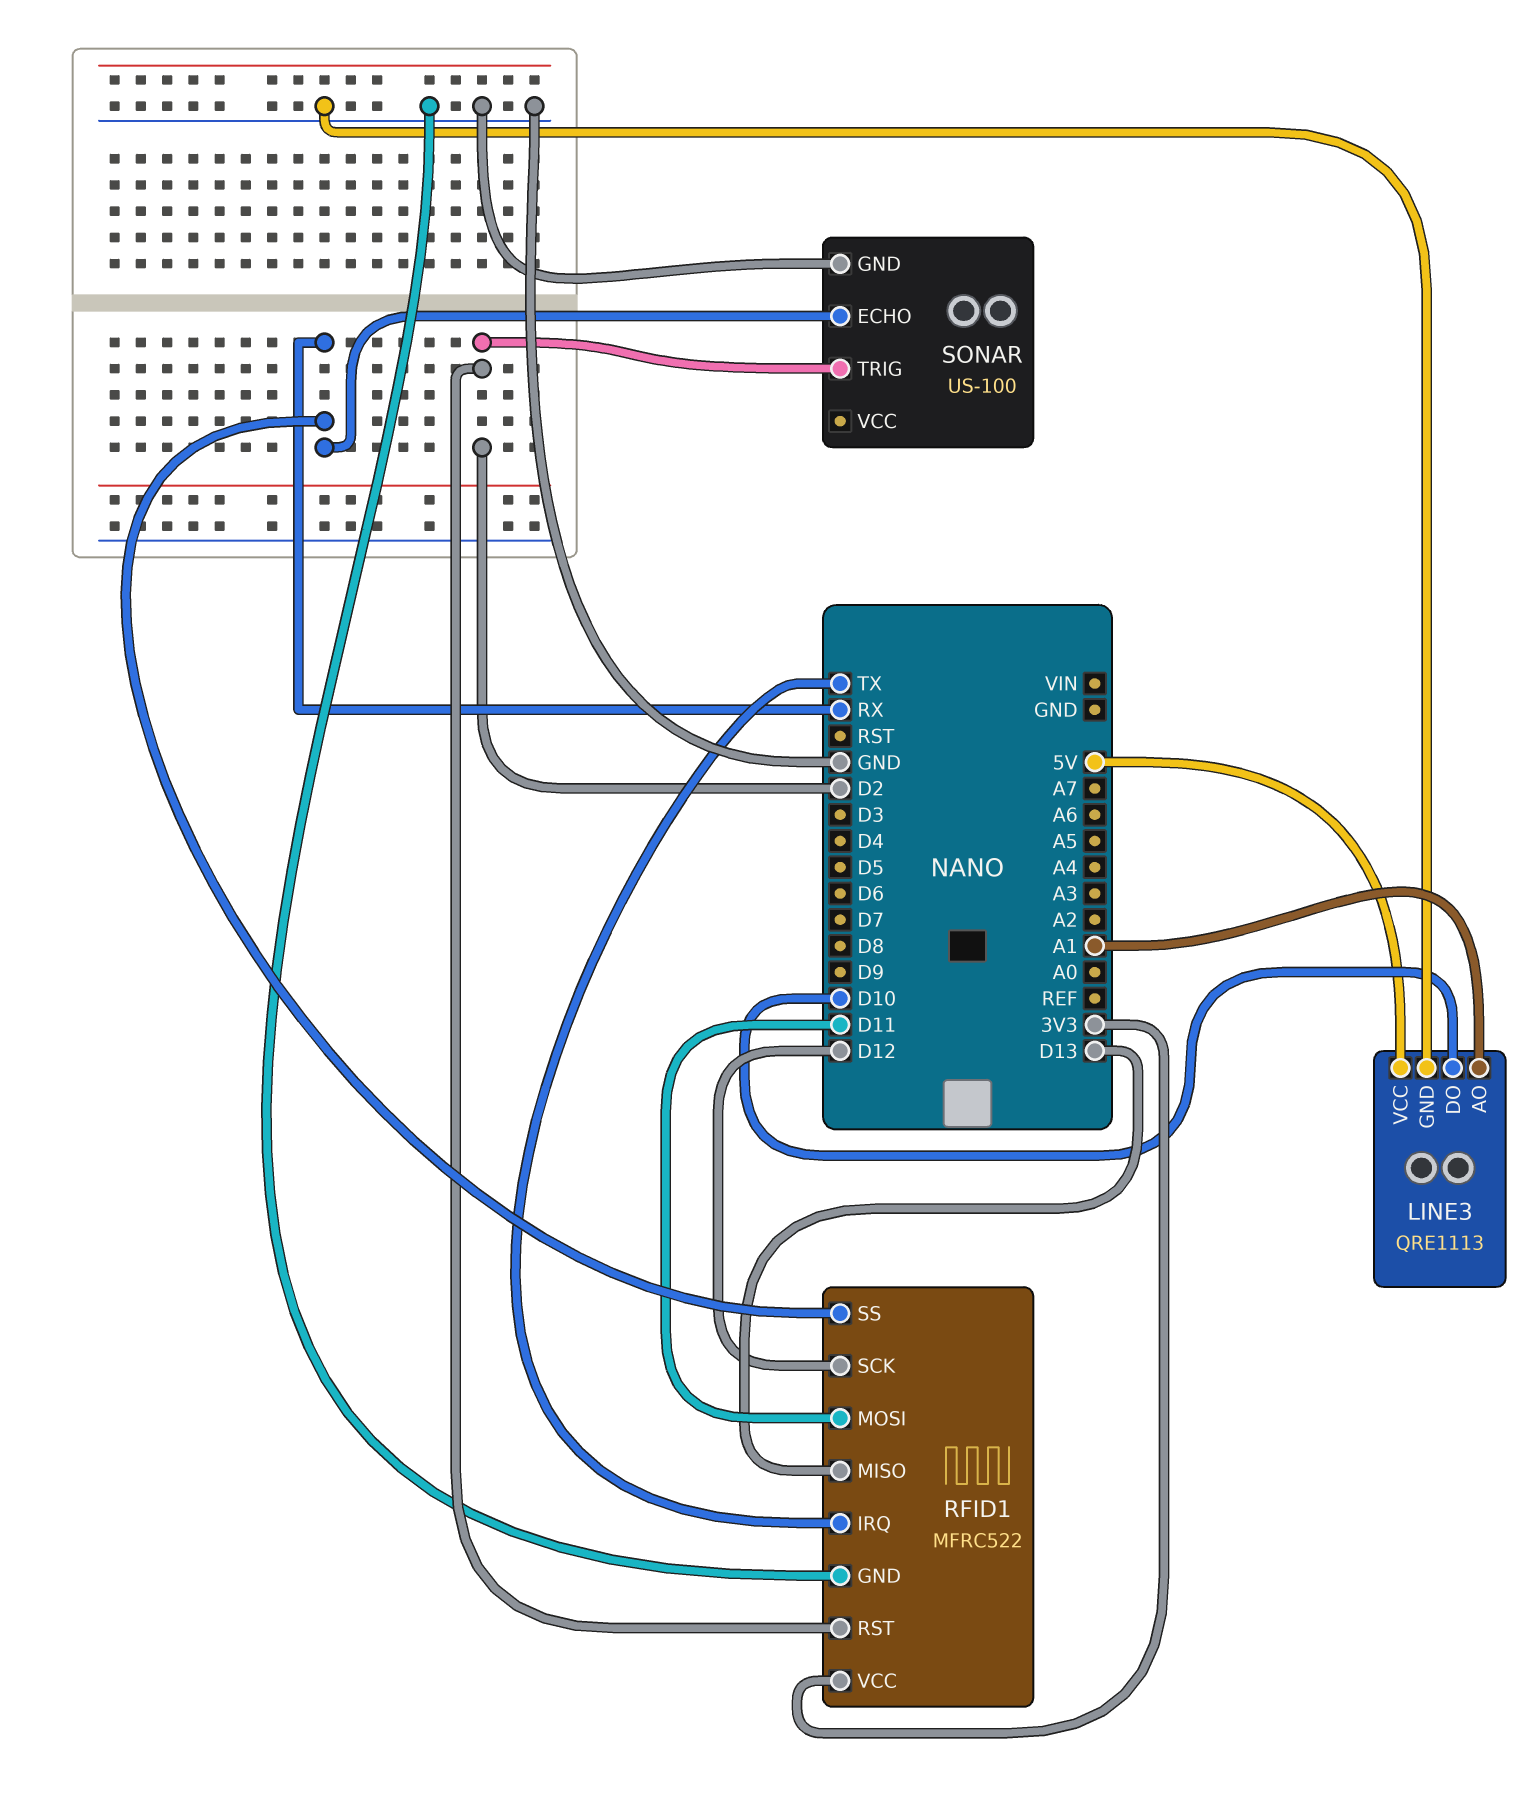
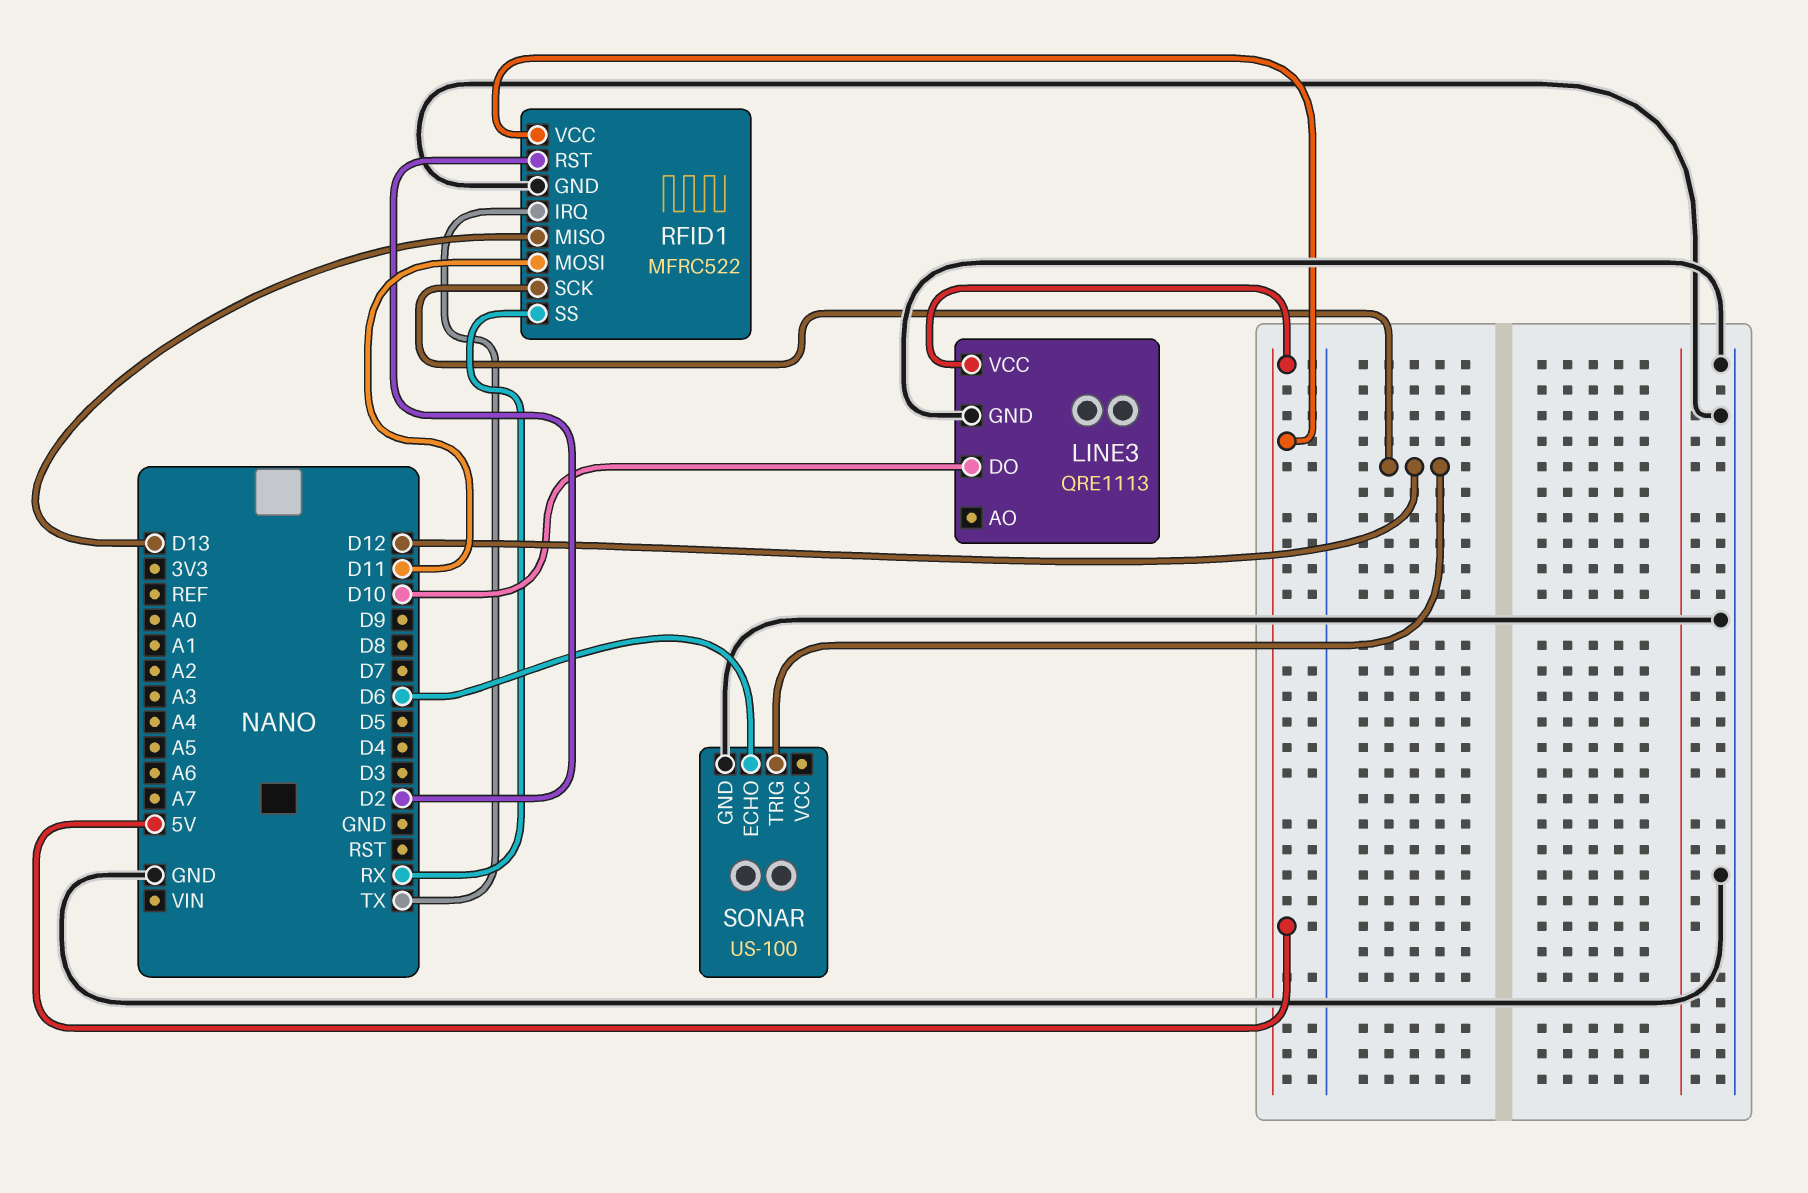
LINE3 pin AO: A1 -> none
RFID1 pin VCC: 3V3 -> 5V
SONAR pin ECHO: RX -> D6
SONAR pin TRIG: D2 -> D12

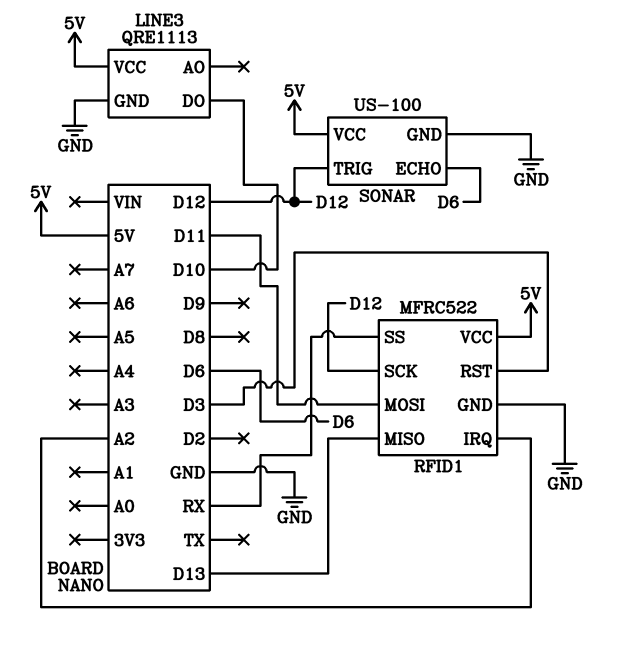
RFID1 pin IRQ: TX -> A2
RFID1 pin RST: D2 -> D3
SONAR pin VCC: none -> 5V

